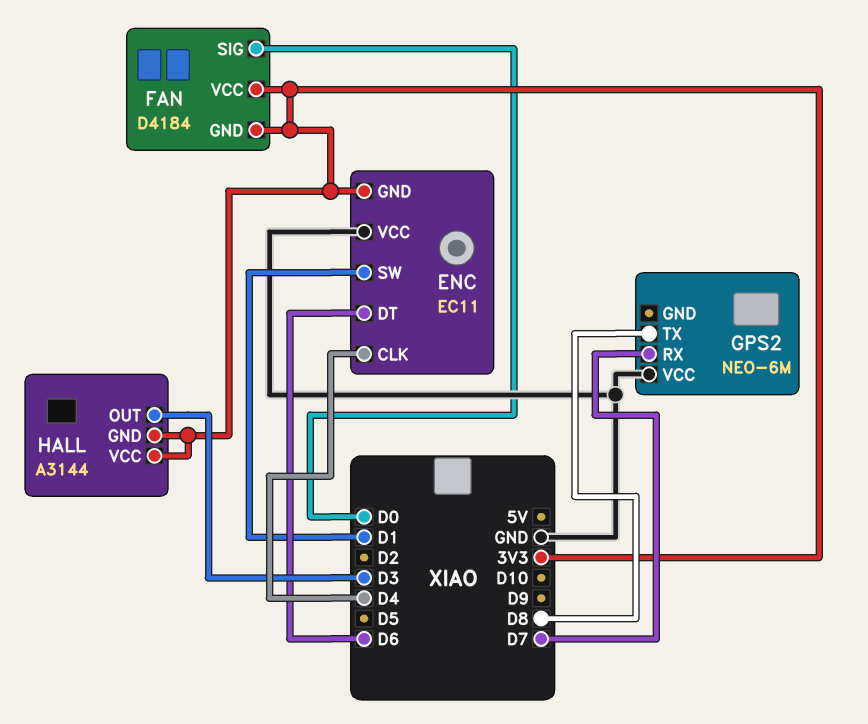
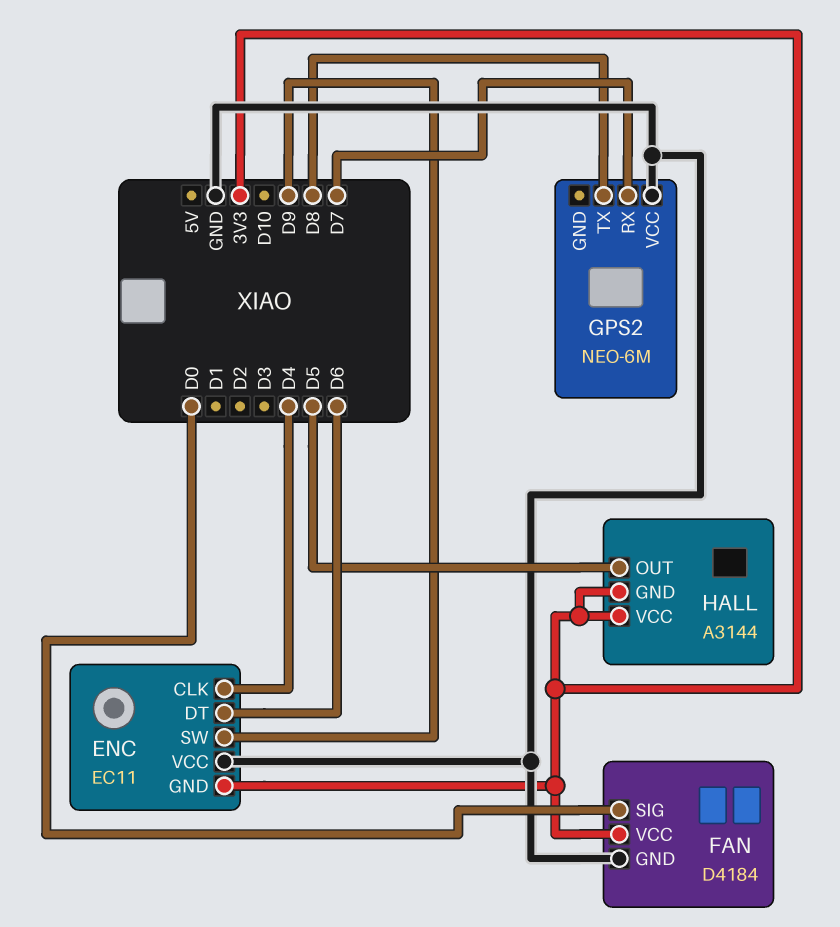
ENC pin SW: D1 -> D9
FAN pin GND: 3V3 -> GND
HALL pin OUT: D3 -> D5

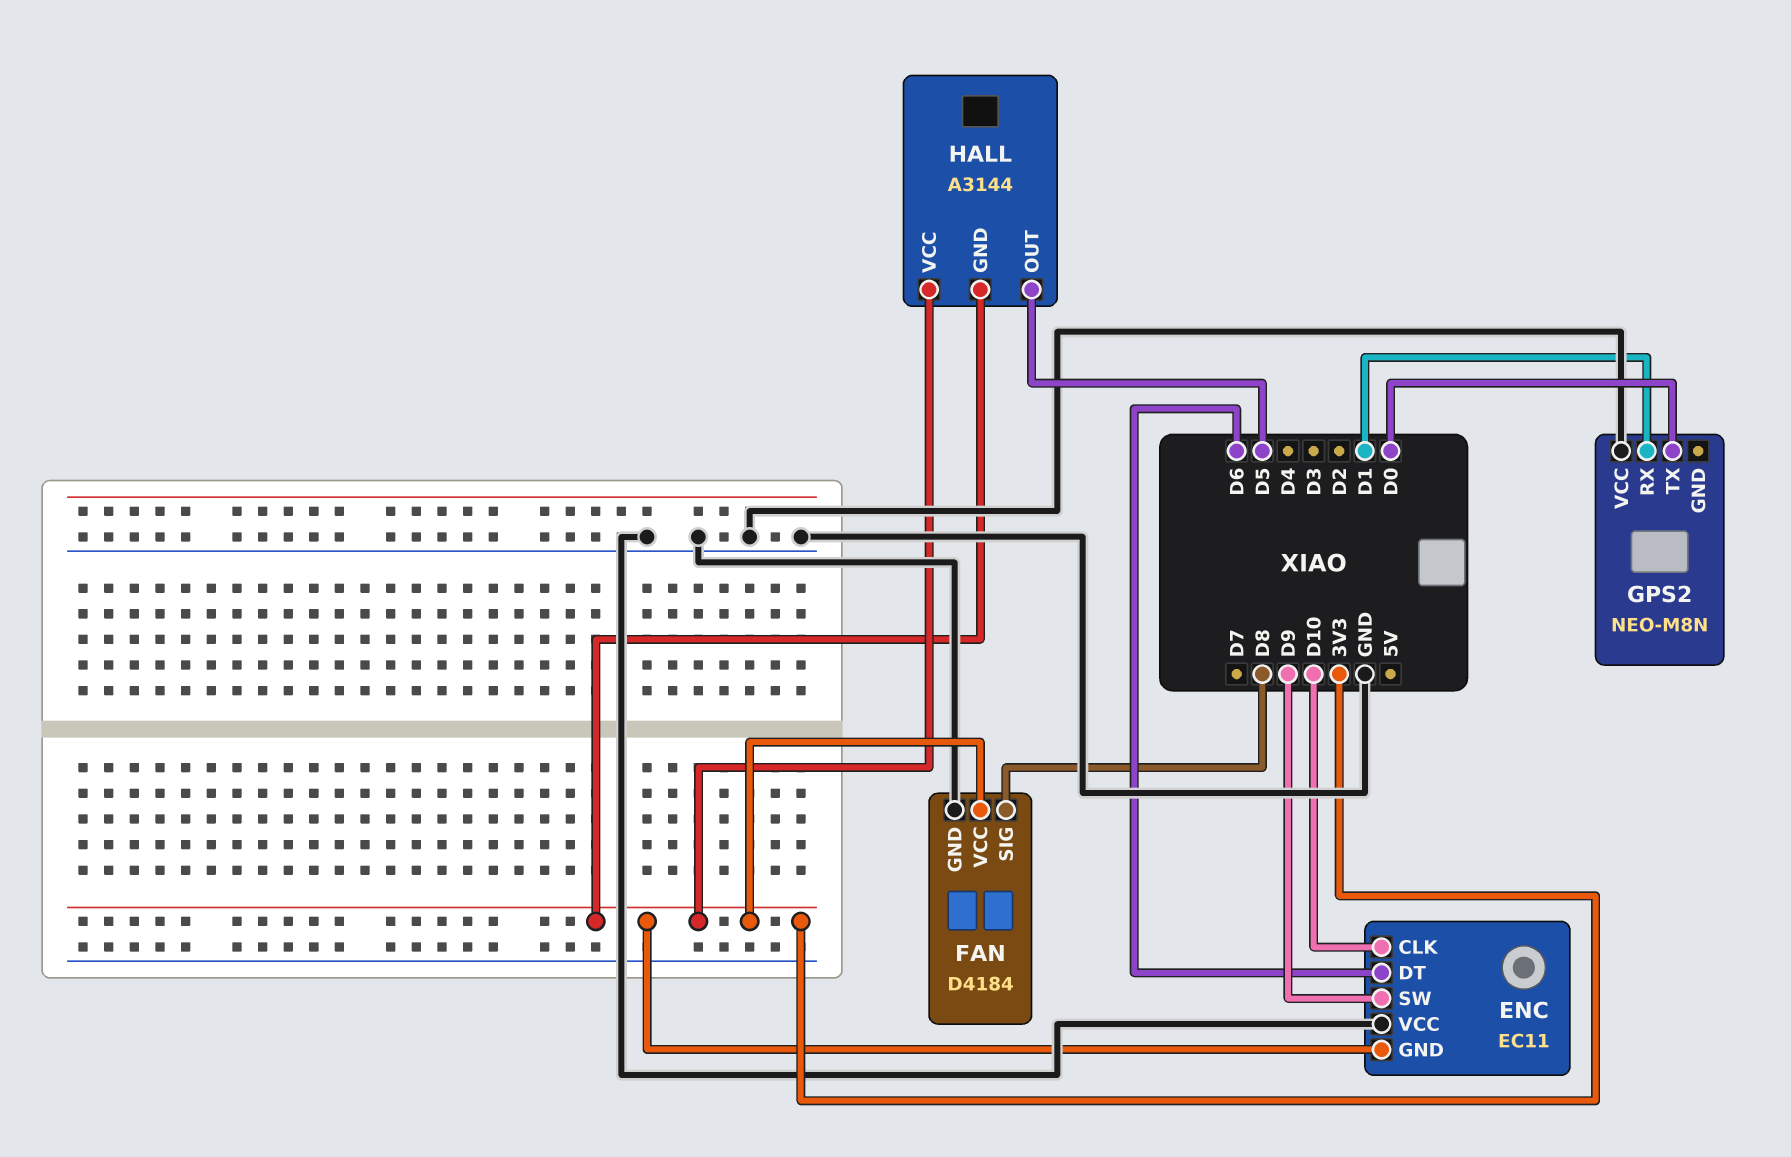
ENC pin CLK: D4 -> D10
FAN pin SIG: D0 -> D8
GPS2: NEO-6M -> NEO-M8N
GPS2 pin RX: D7 -> D1
GPS2 pin TX: D8 -> D0

